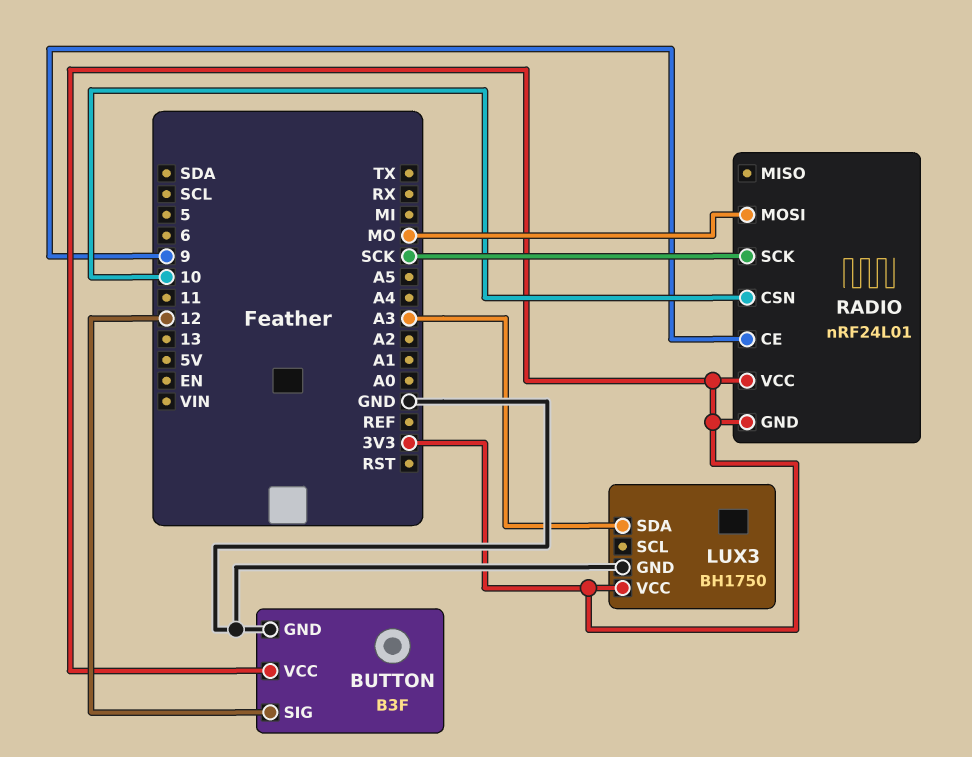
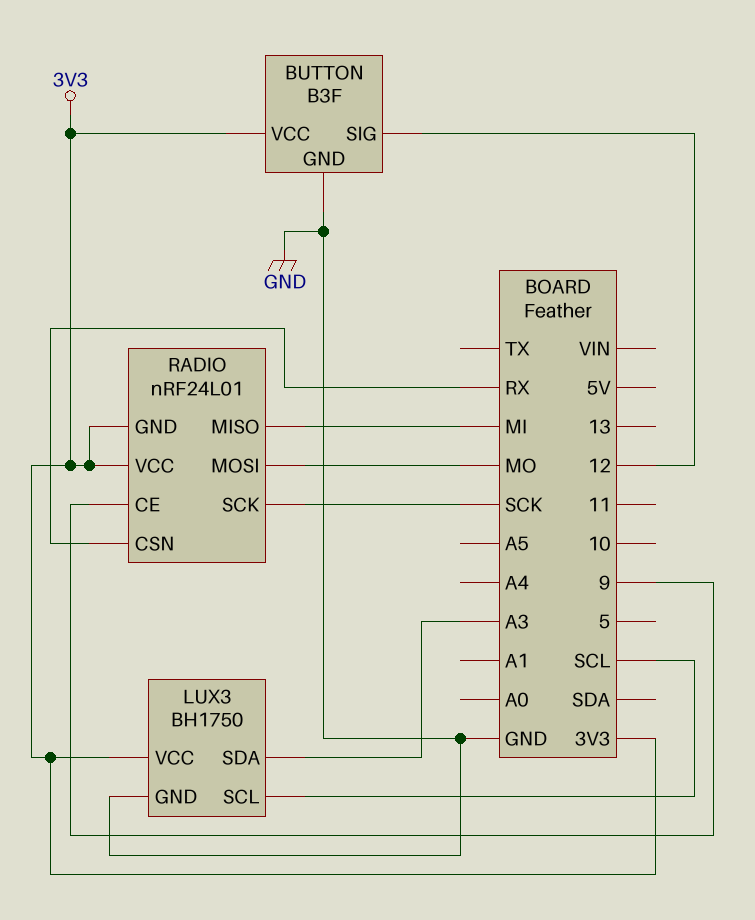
LUX3 pin SCL: none -> SCL
RADIO pin CSN: 10 -> RX
RADIO pin MISO: none -> MI

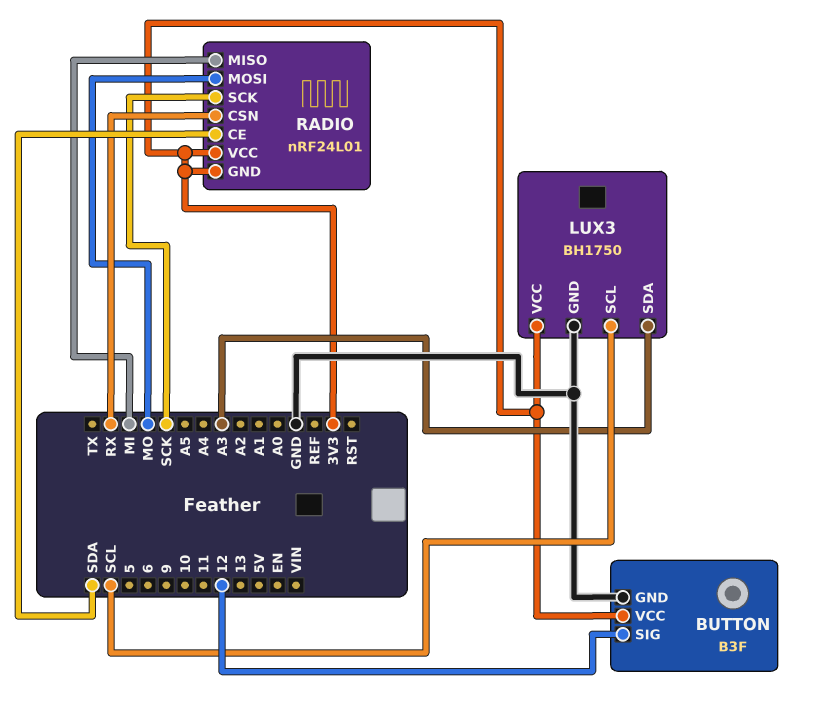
RADIO pin CE: 9 -> SDA

